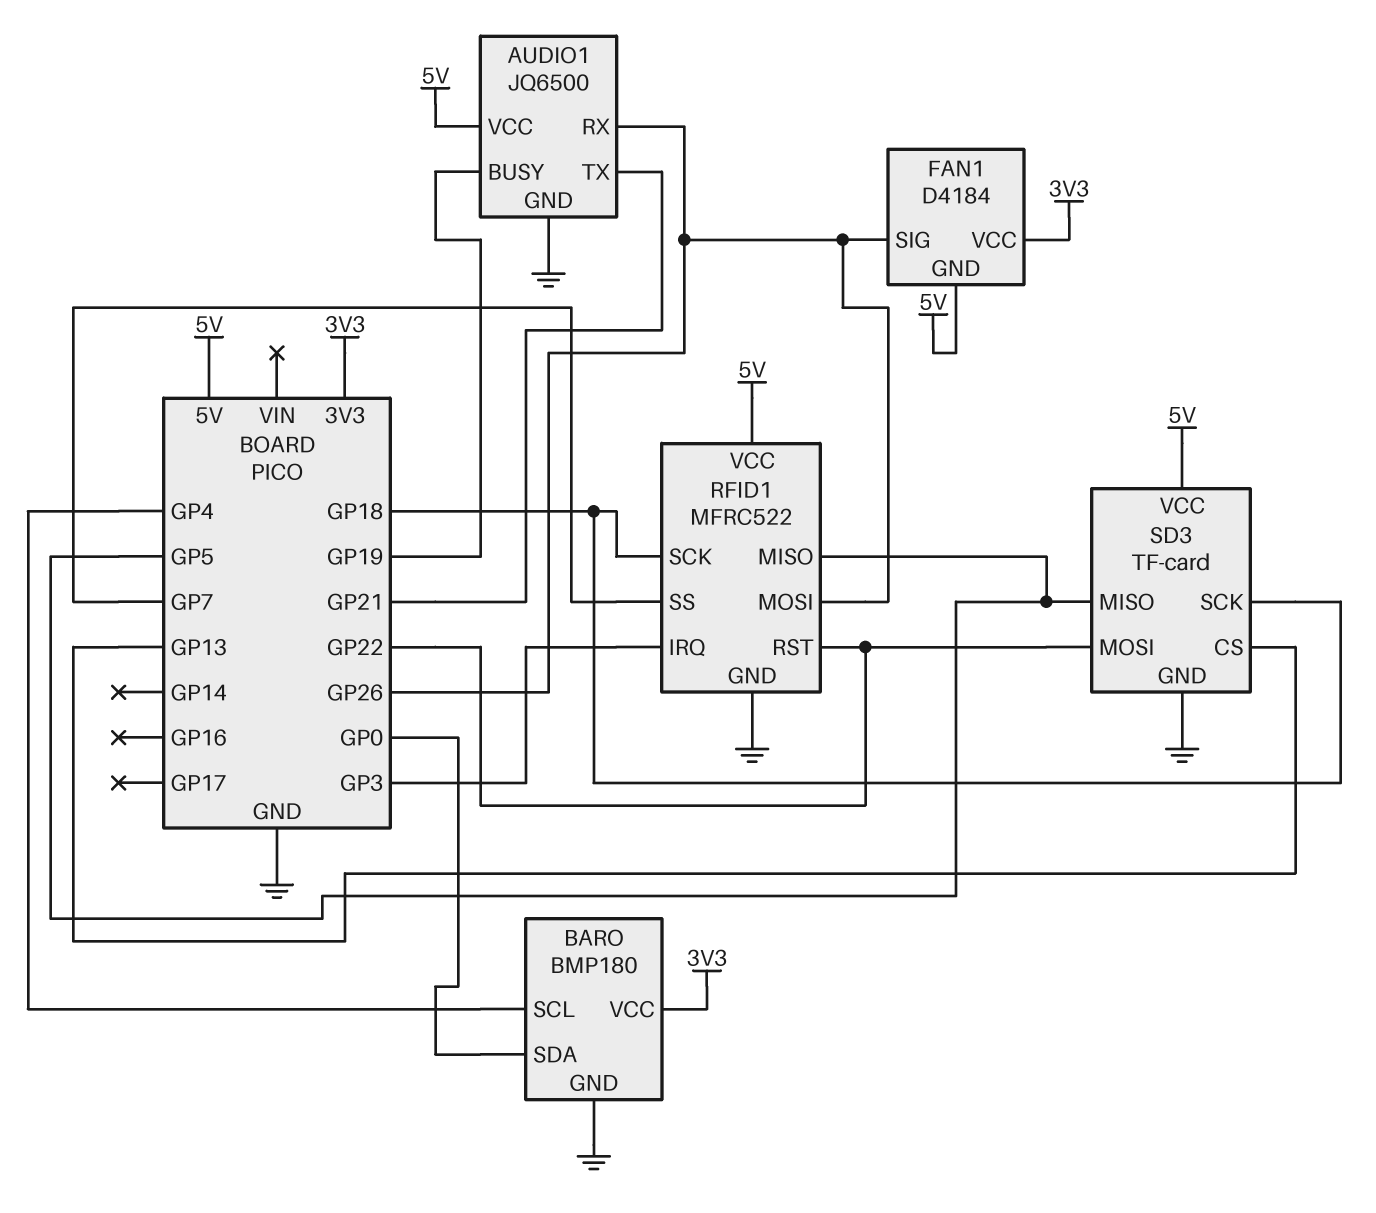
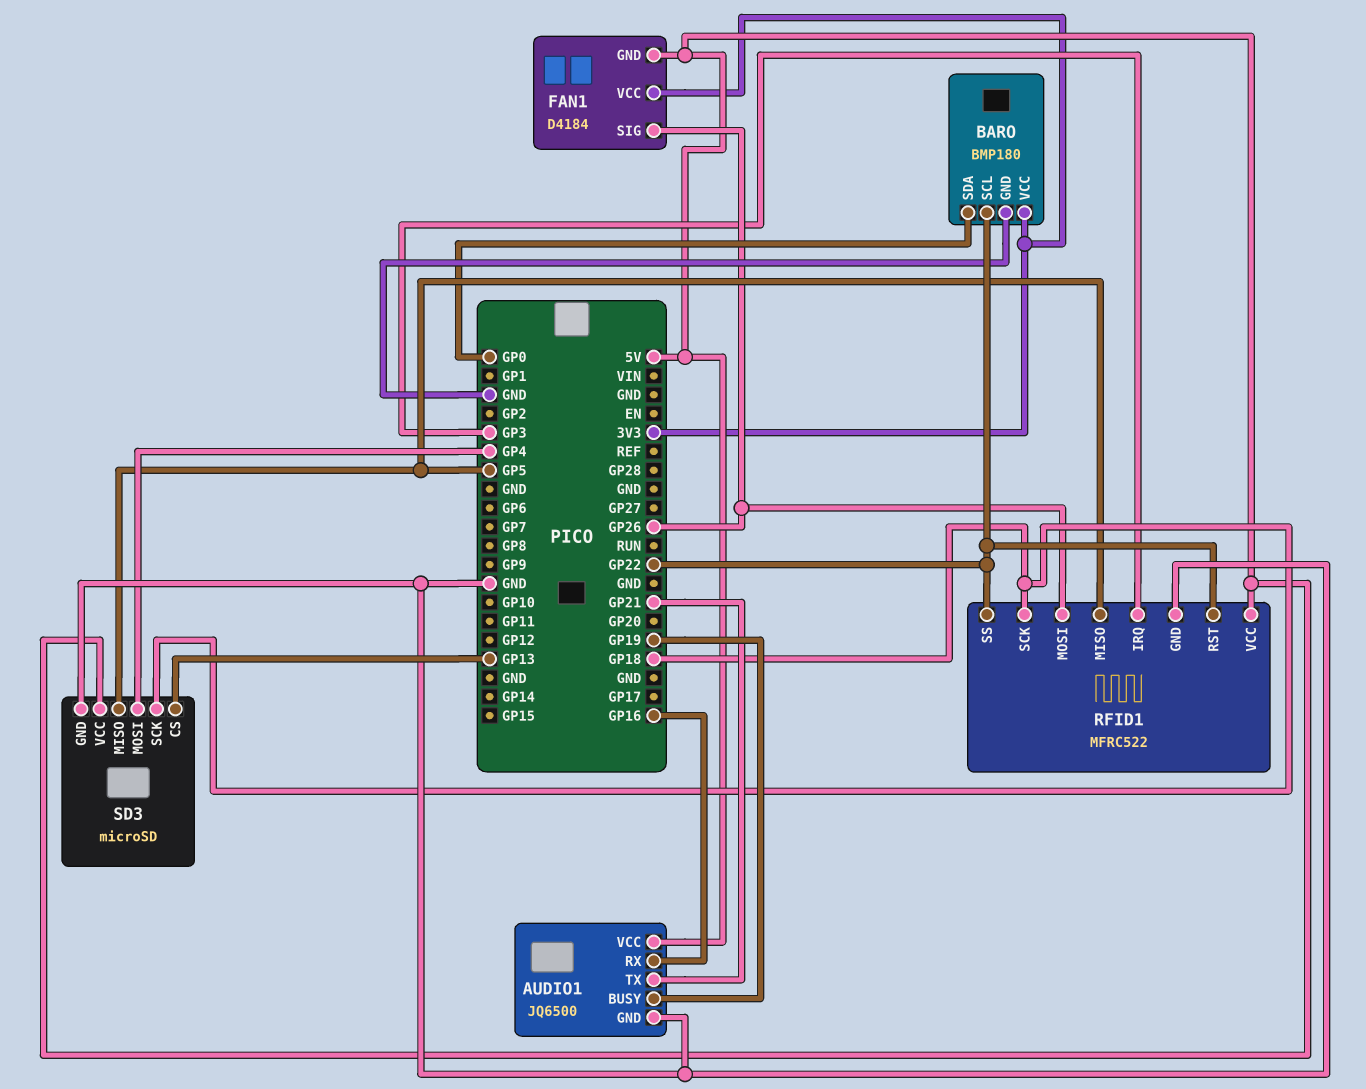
AUDIO1 pin RX: GP26 -> GP16
BARO pin SCL: GP4 -> GP22
RFID1 pin SS: GP7 -> GP22
SD3: TF-card -> microSD
SD3 pin MOSI: GP22 -> GP4

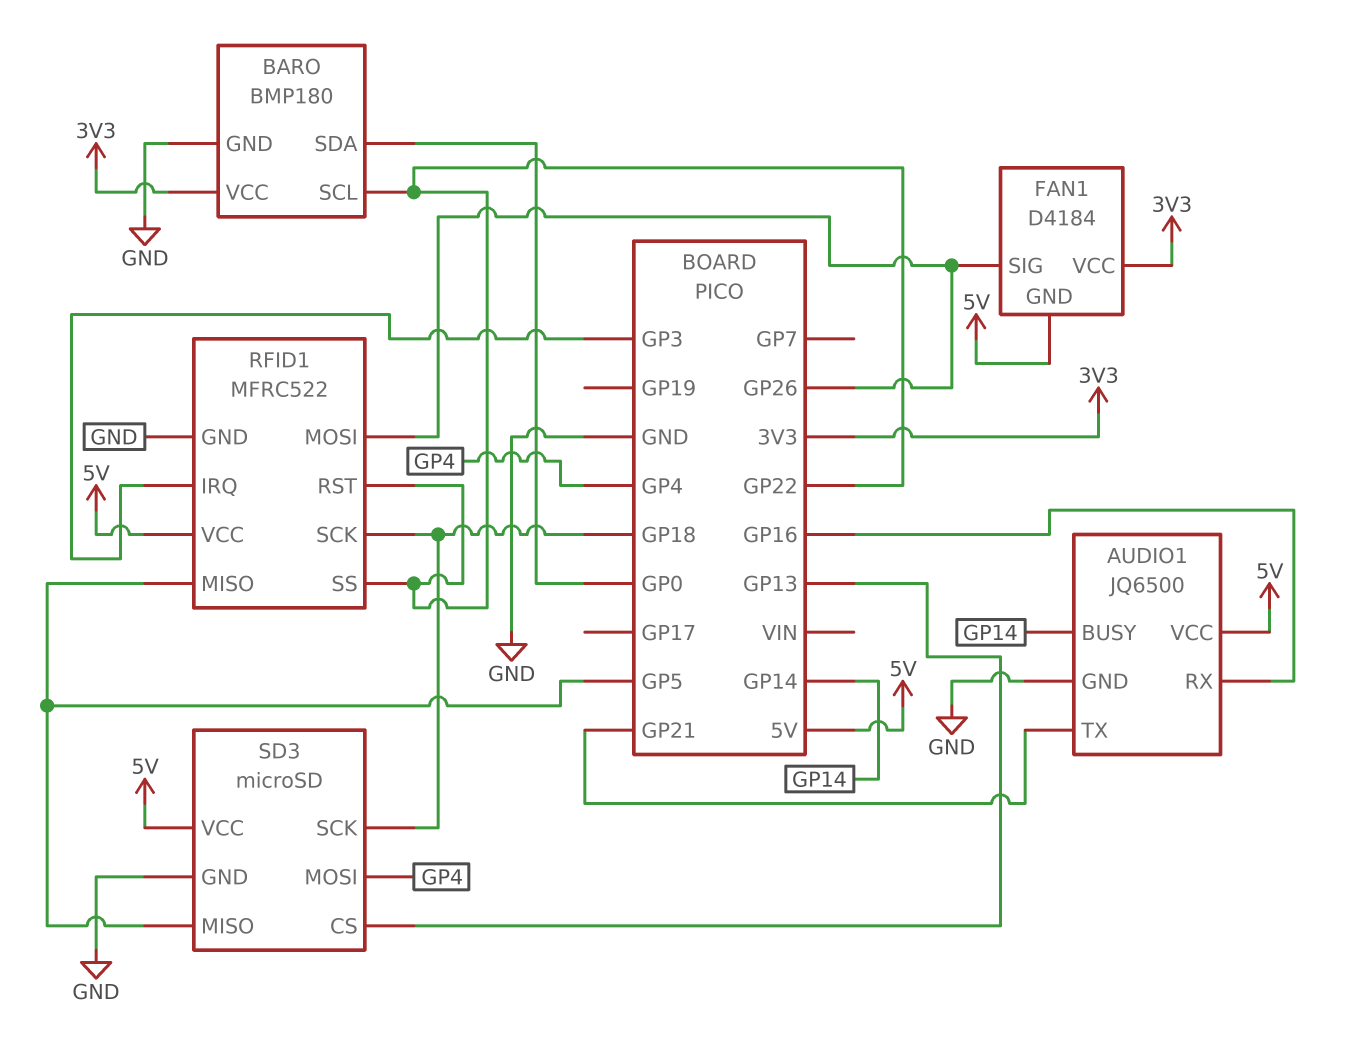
AUDIO1 pin BUSY: GP19 -> GP14

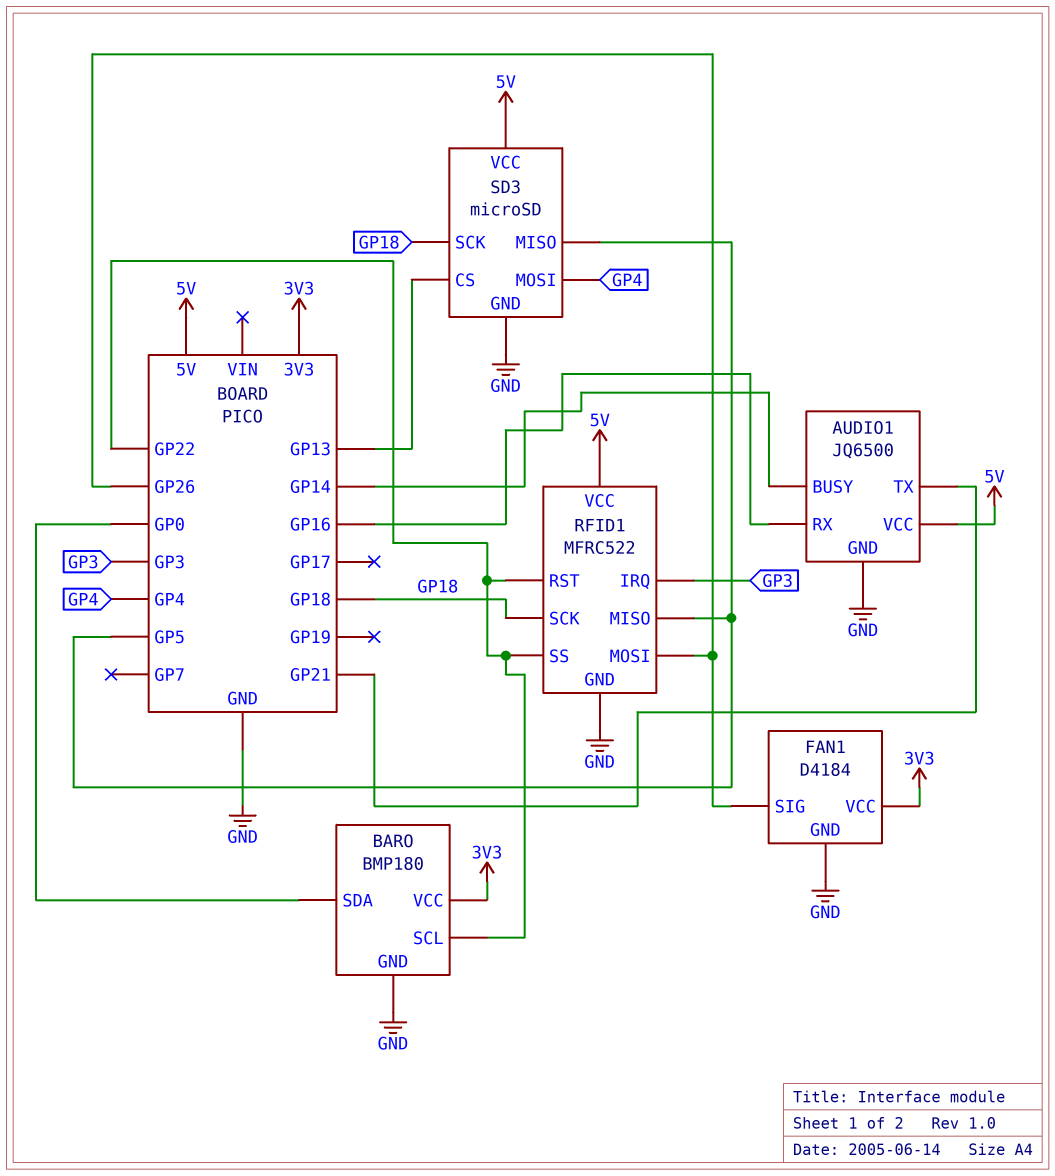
FAN1 pin GND: 5V -> GND

